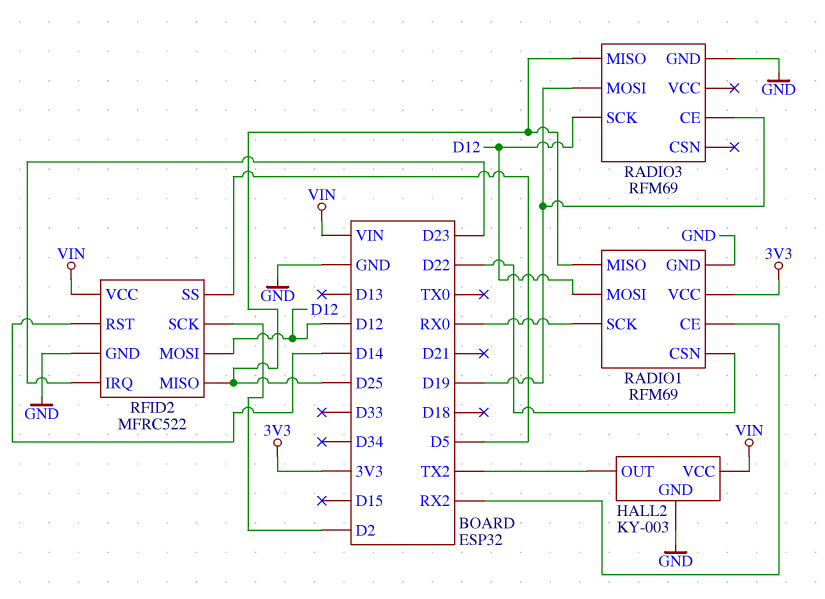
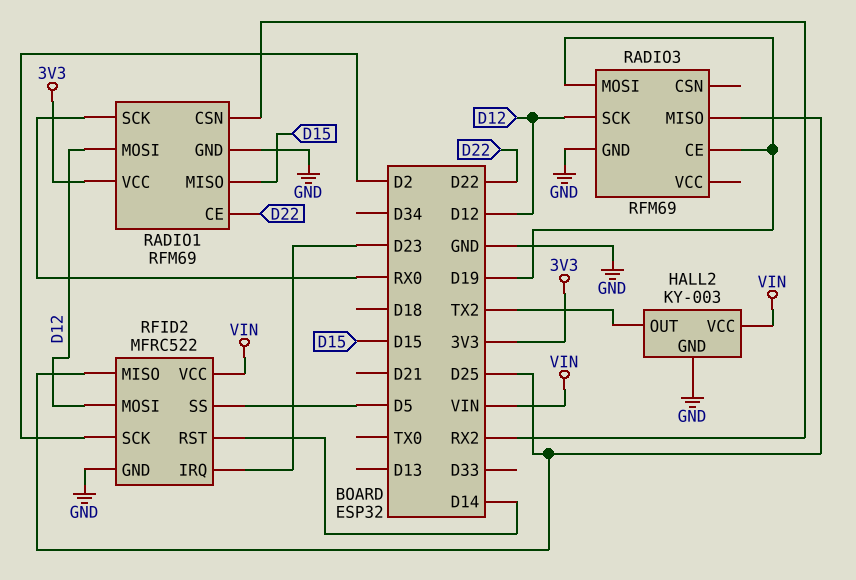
RADIO1 pin CE: RX2 -> D22
RADIO1 pin CSN: D22 -> RX2
RADIO1 pin MISO: D25 -> D15

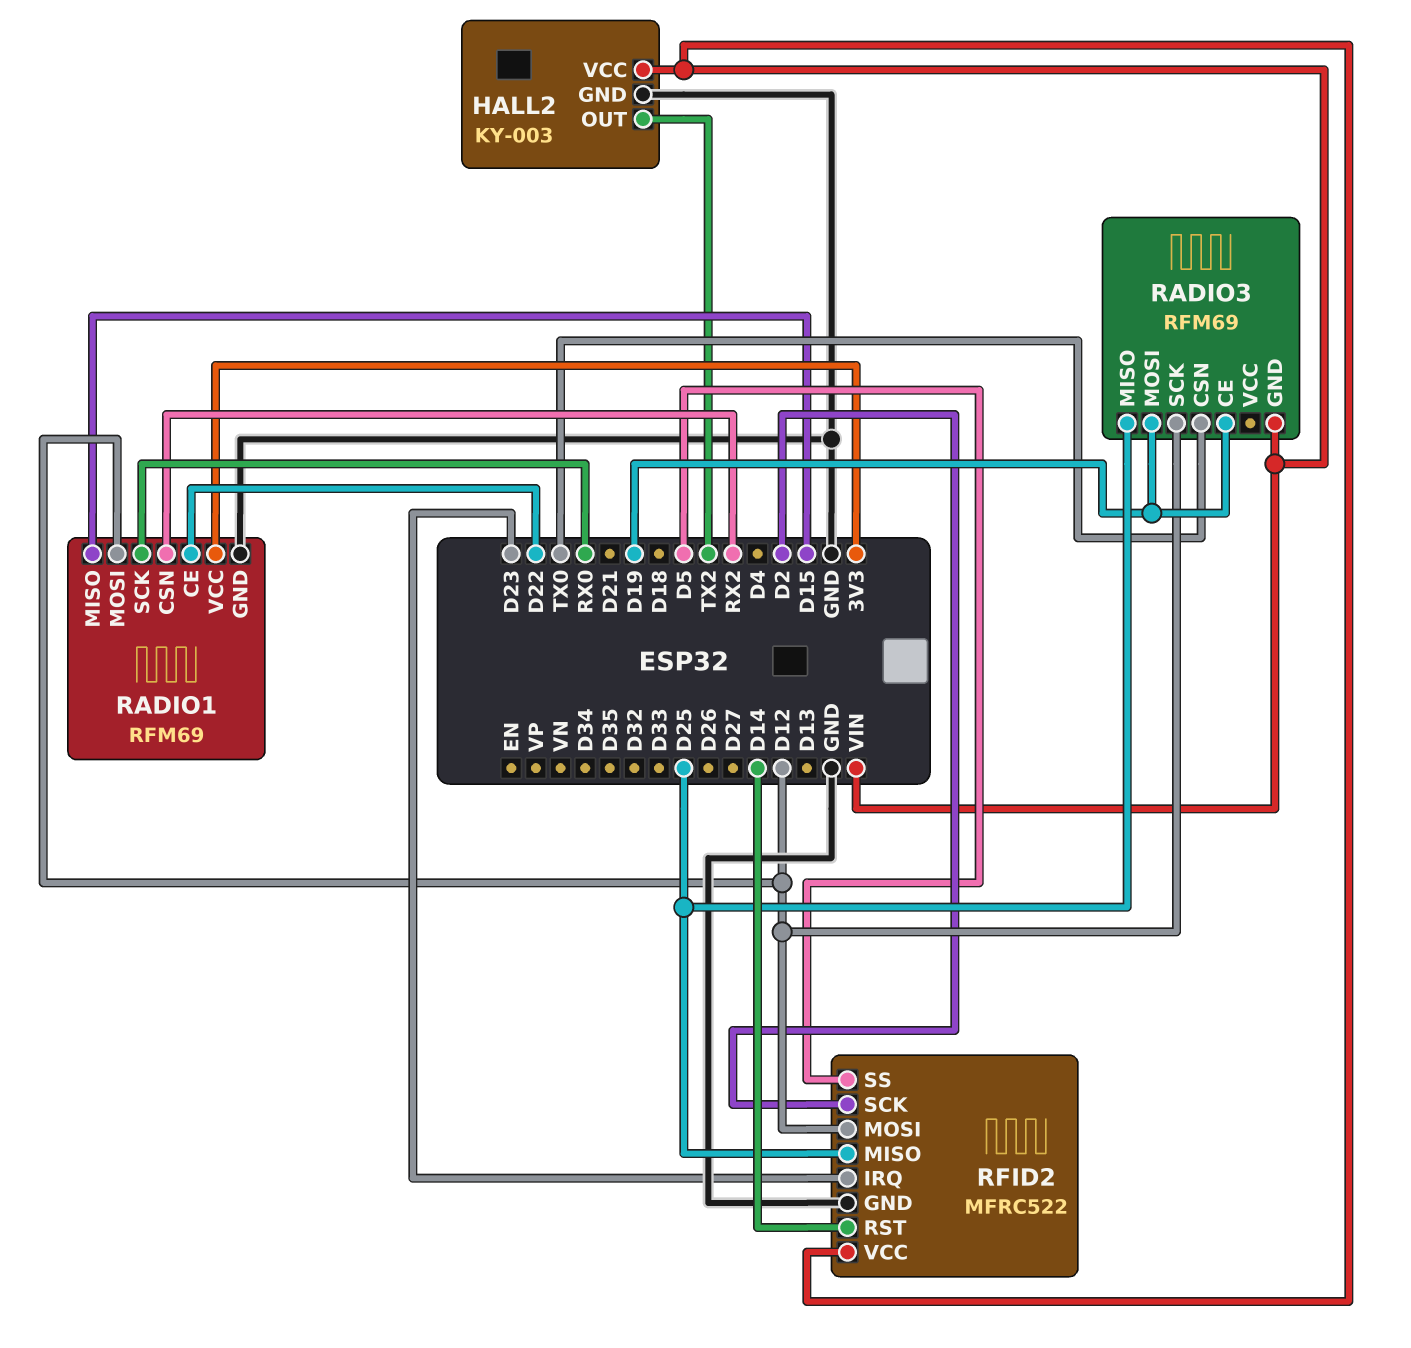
RADIO3 pin CSN: none -> TX0
RADIO3 pin GND: GND -> VIN

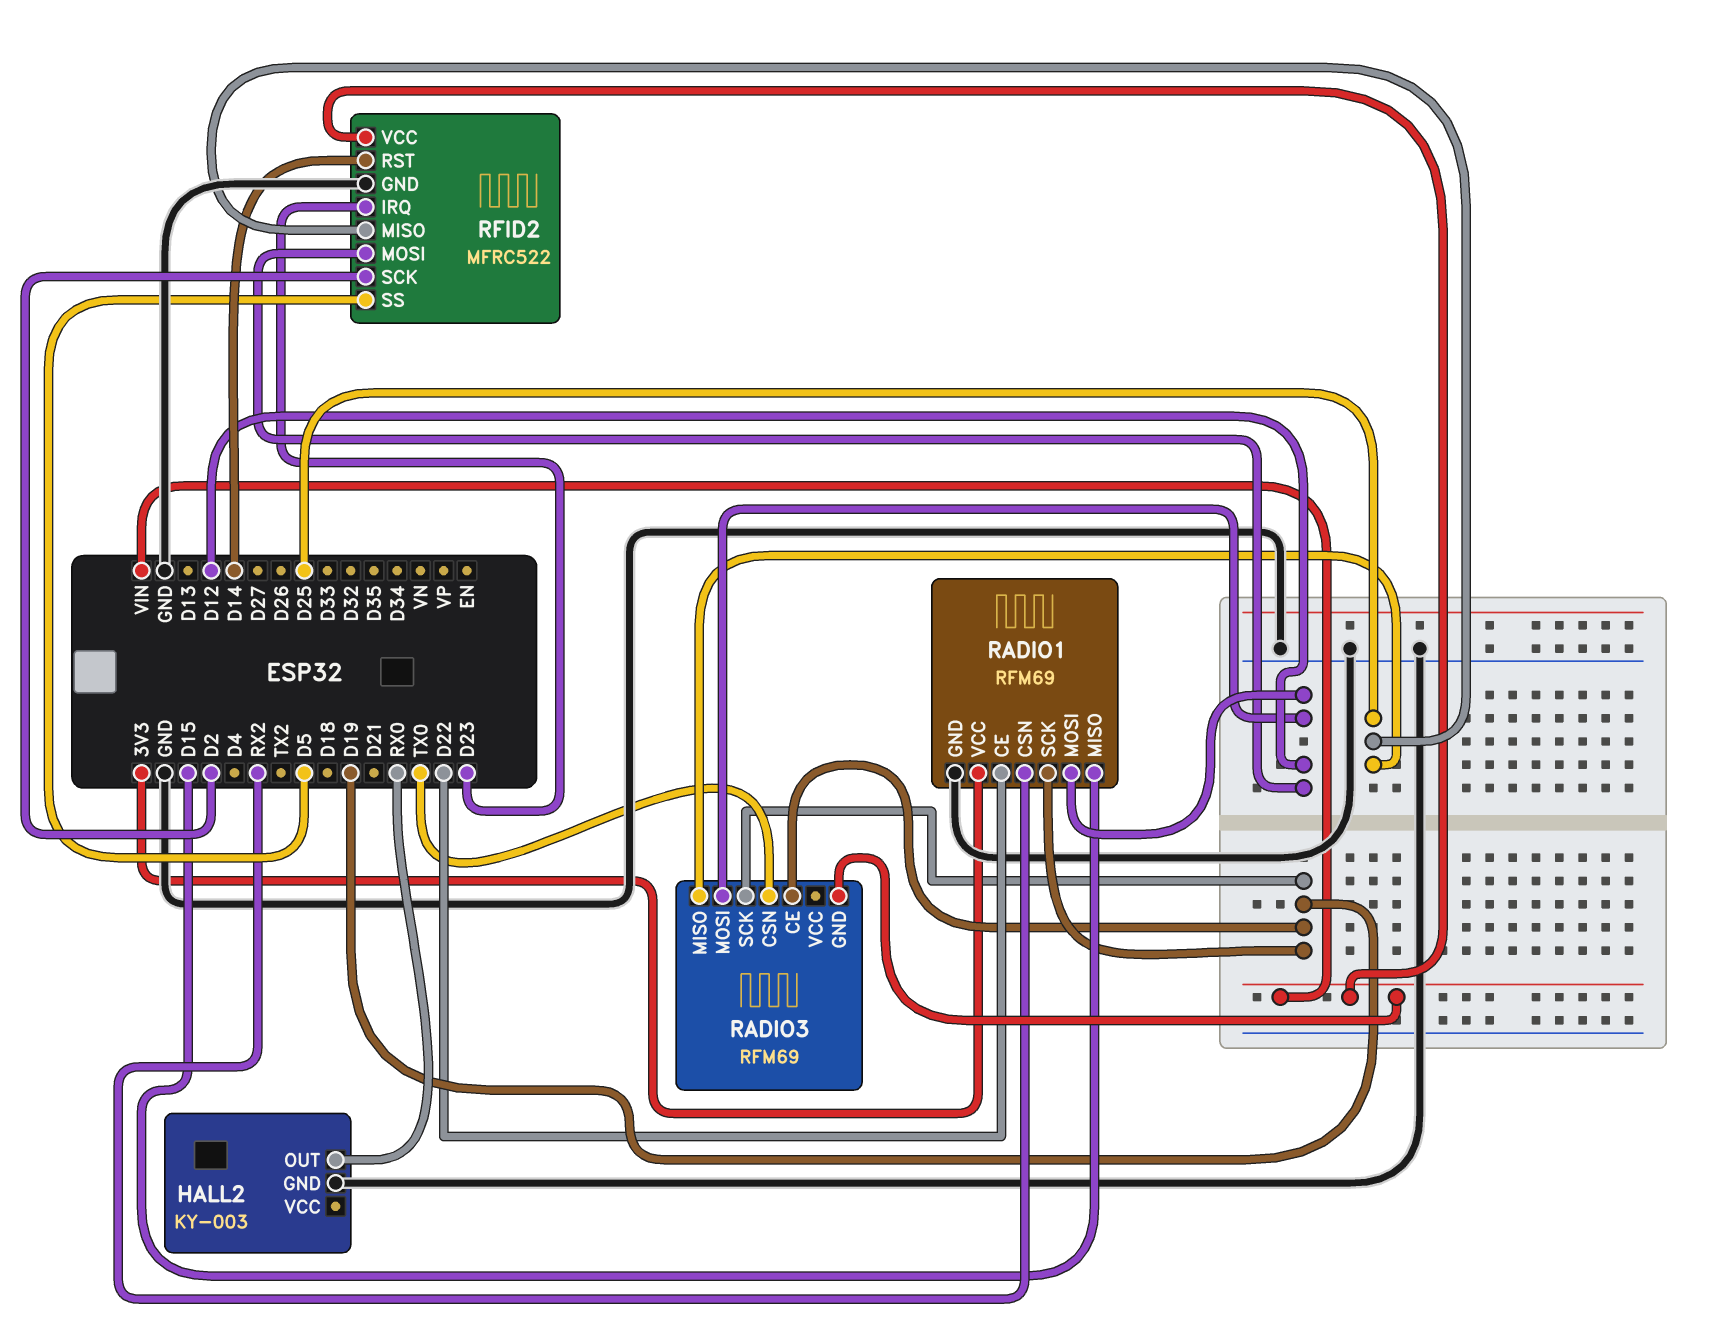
HALL2 pin OUT: TX2 -> RX0
HALL2 pin VCC: VIN -> none
RADIO1 pin SCK: RX0 -> D19
RADIO3 pin MOSI: D19 -> D12
RADIO3 pin SCK: D12 -> D19

